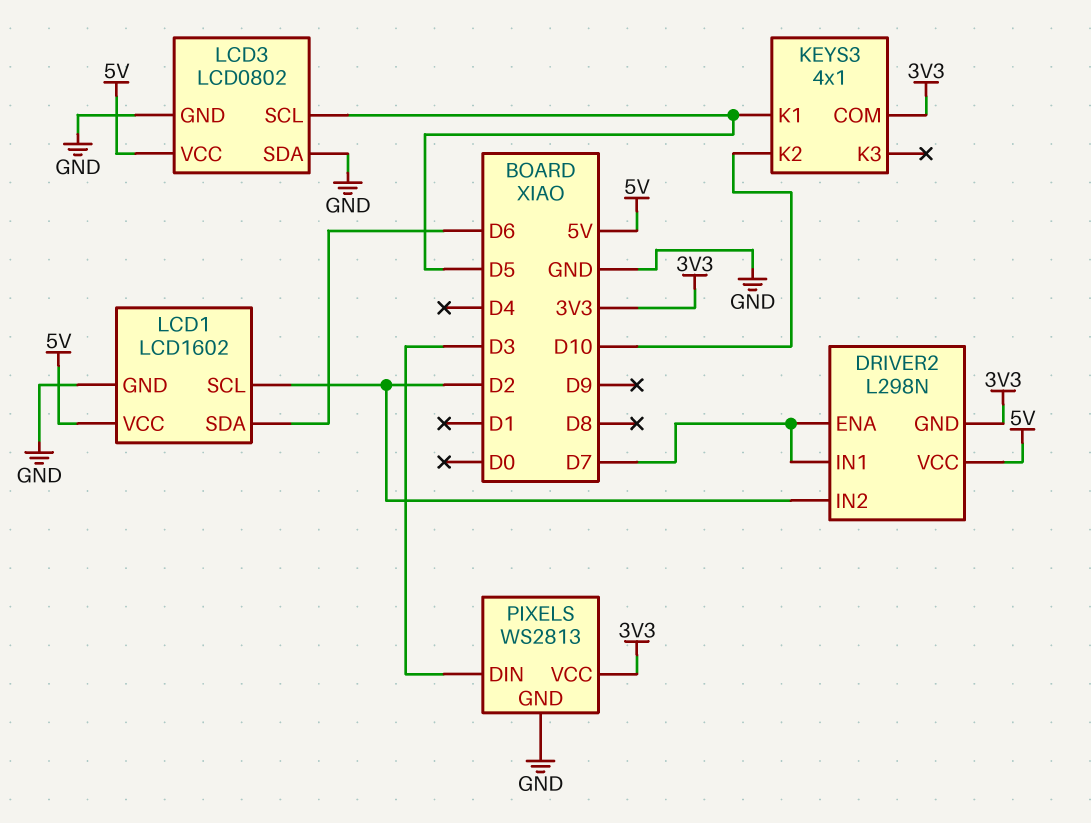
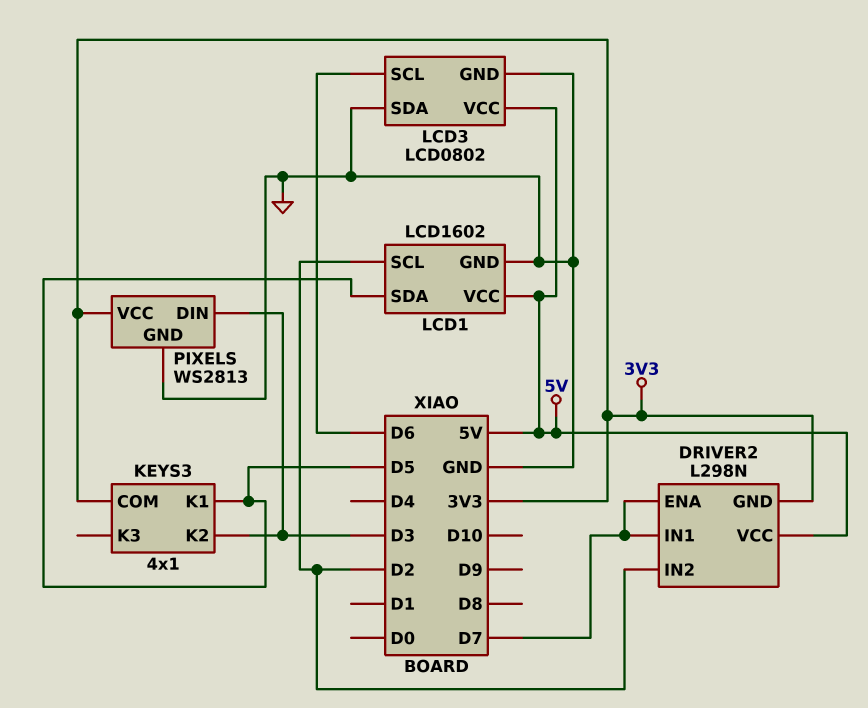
KEYS3 pin K2: D10 -> D3
LCD1 pin SDA: D6 -> D5
LCD3 pin SCL: D5 -> D6

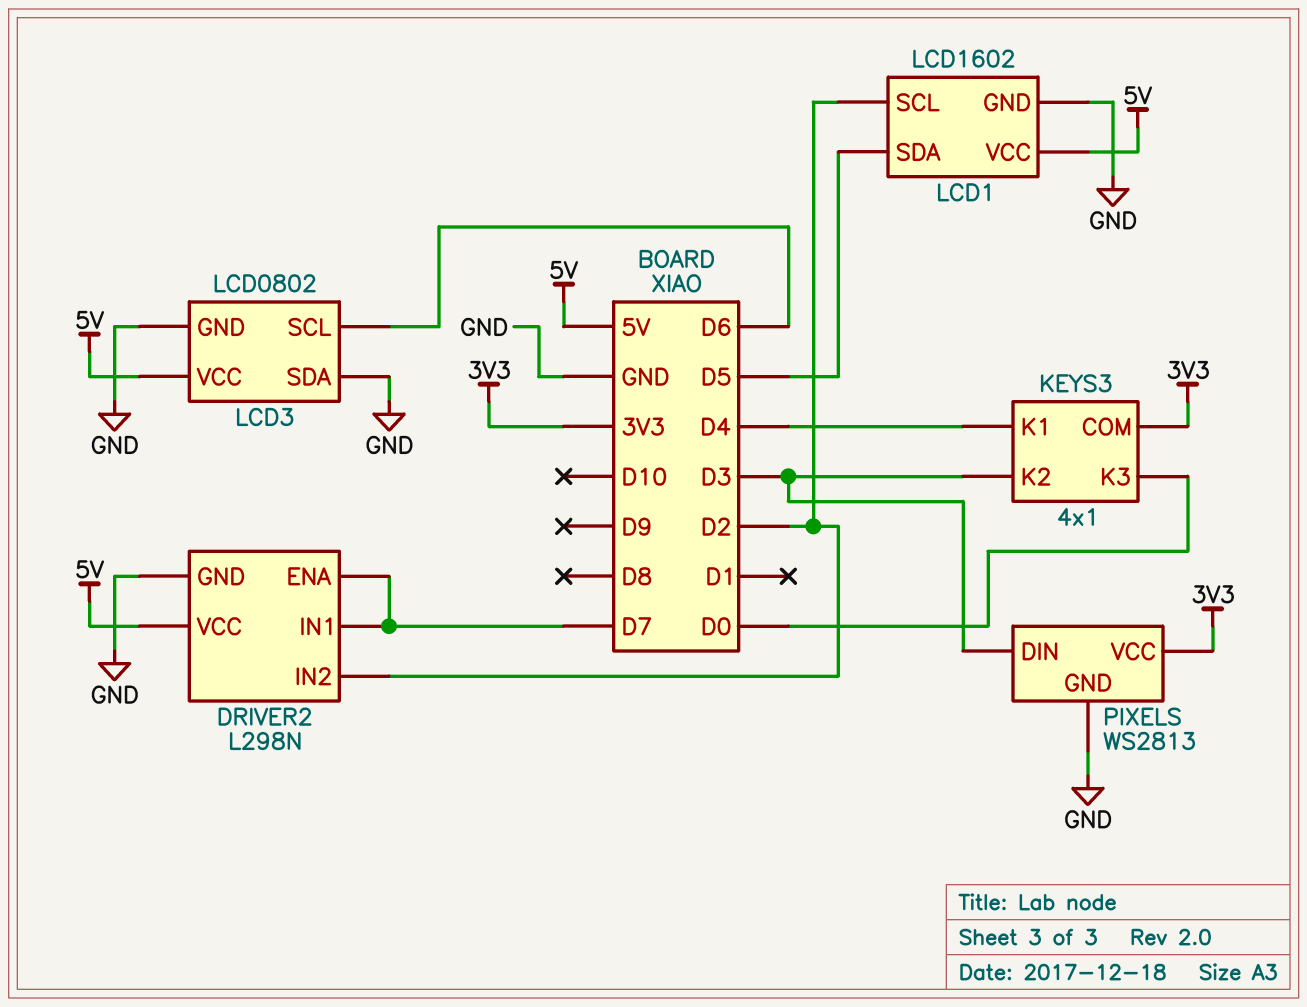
DRIVER2 pin GND: 3V3 -> GND
KEYS3 pin K1: D5 -> D4
KEYS3 pin K3: none -> D0

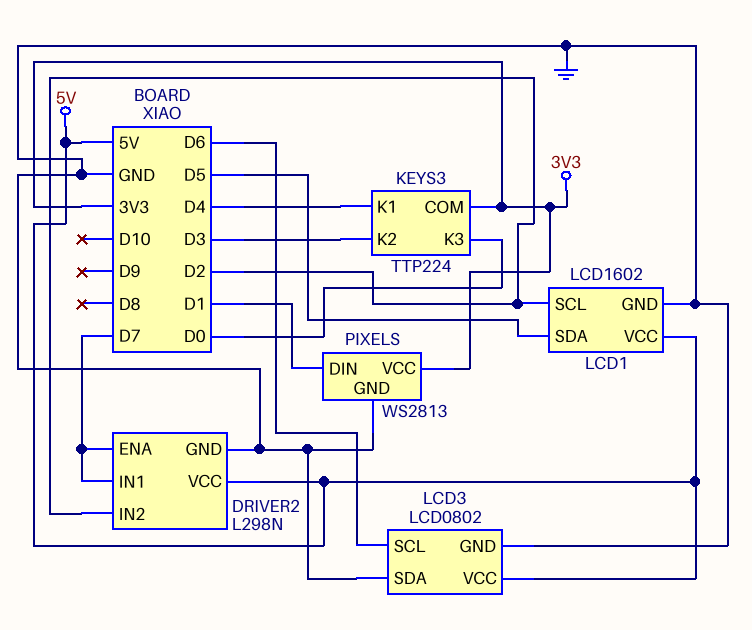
KEYS3: 4x1 -> TTP224
PIXELS pin DIN: D3 -> D1

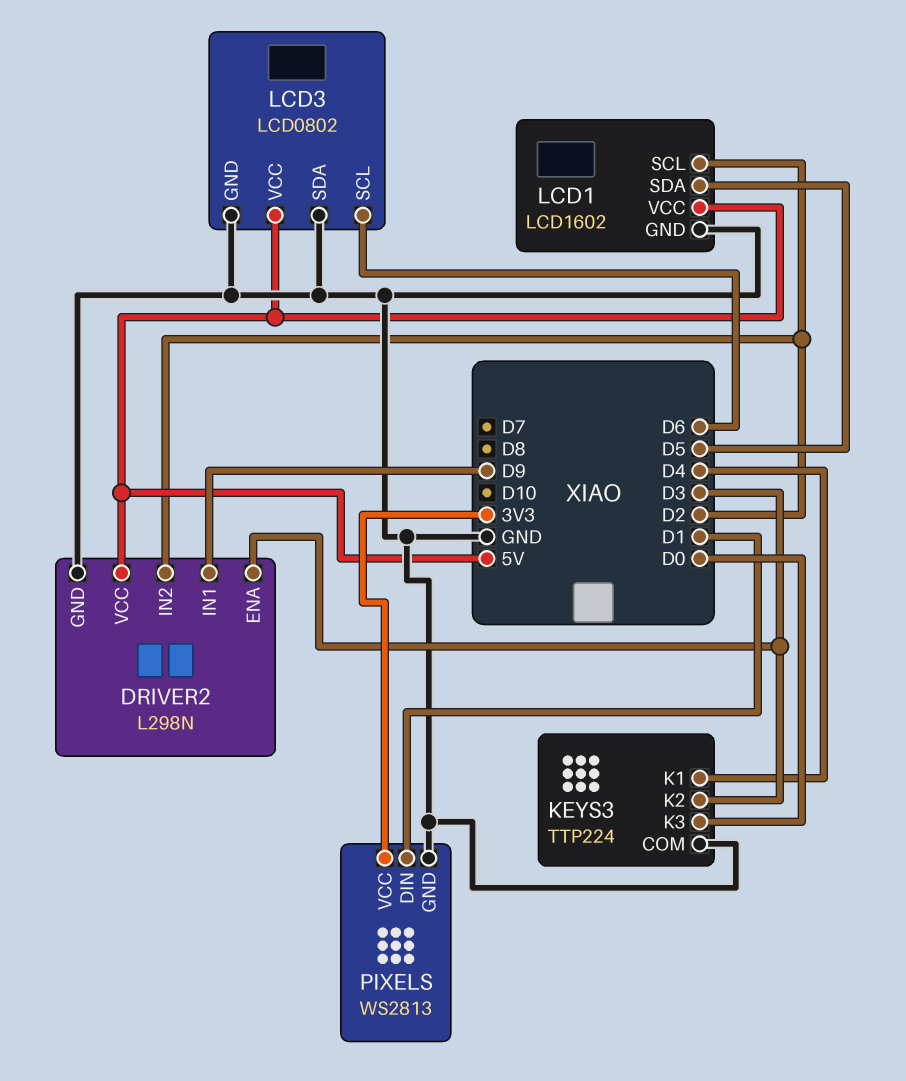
DRIVER2 pin ENA: D7 -> D3
DRIVER2 pin IN1: D7 -> D9
KEYS3 pin COM: 3V3 -> GND

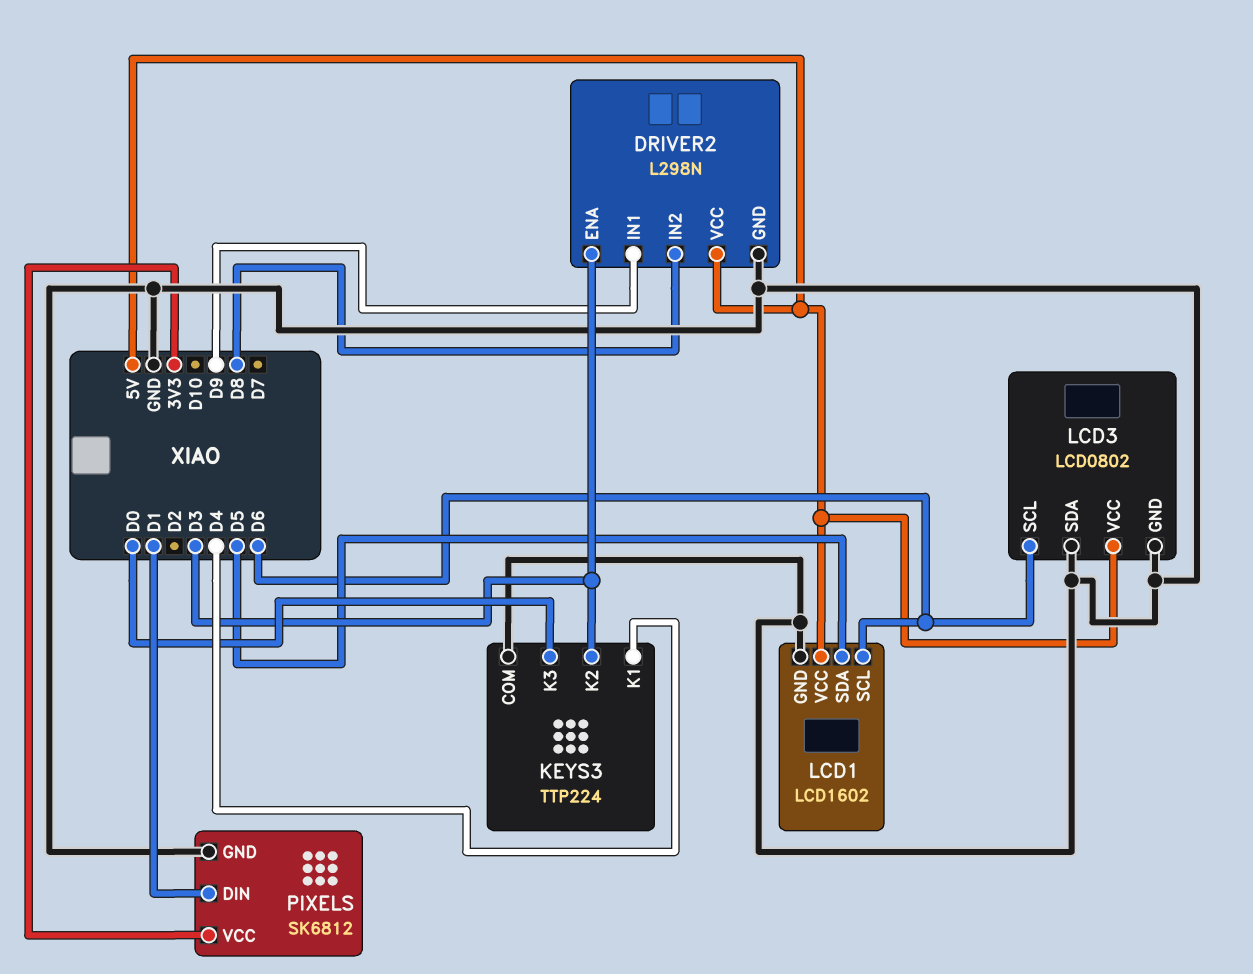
DRIVER2 pin IN2: D2 -> D8
LCD1 pin SCL: D2 -> D6
PIXELS: WS2813 -> SK6812

